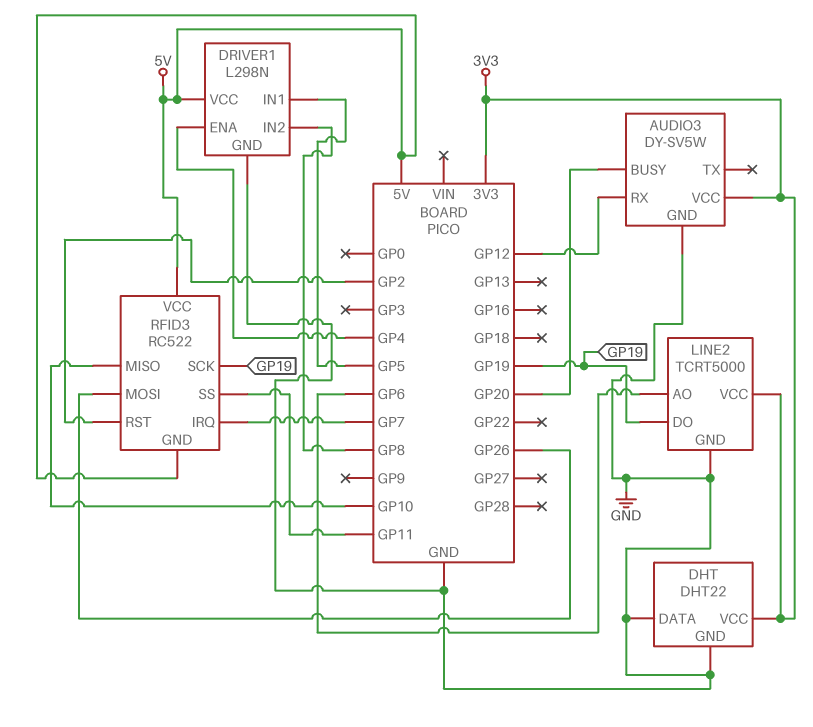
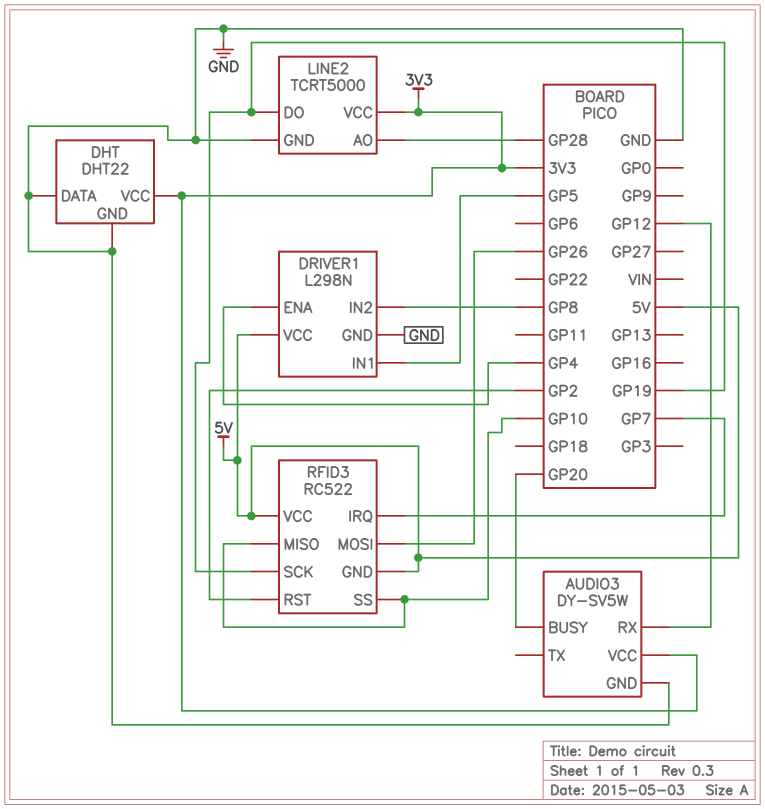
LINE2 pin AO: GP6 -> GP28
RFID3 pin SS: GP11 -> GP10

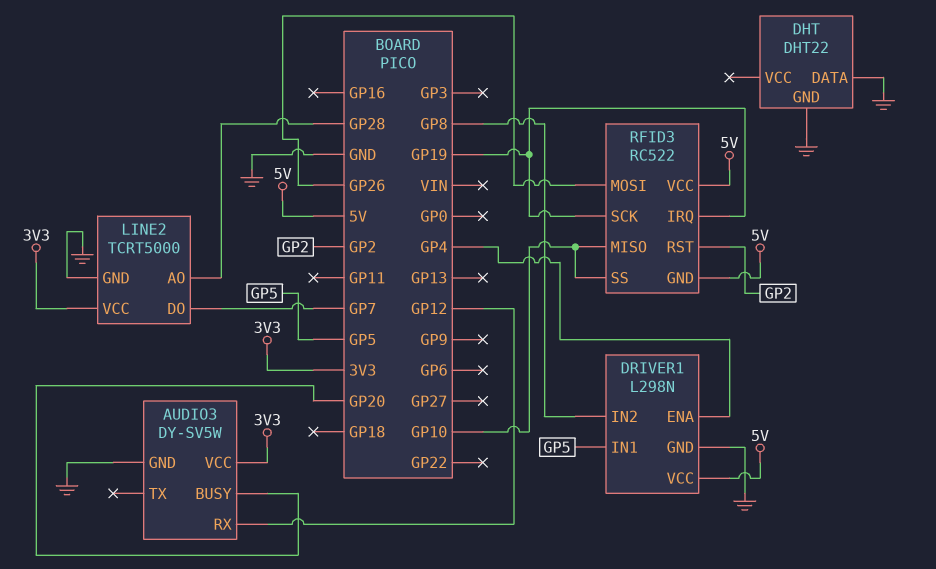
DHT pin VCC: 3V3 -> none
LINE2 pin DO: GP19 -> GP7
RFID3 pin IRQ: GP7 -> GP19

